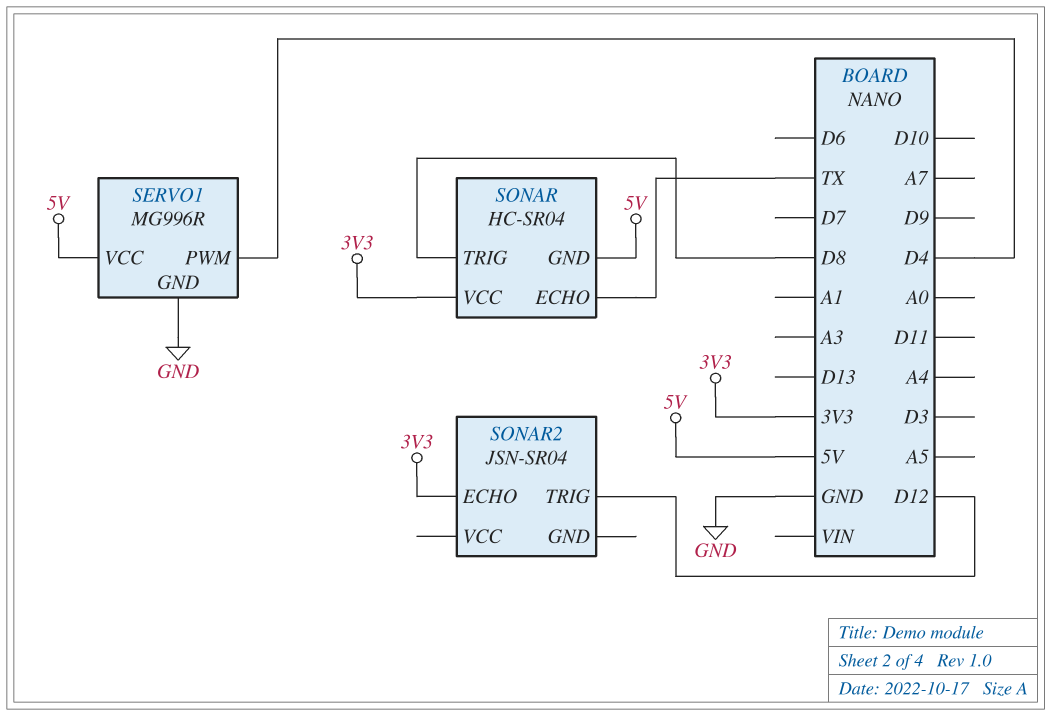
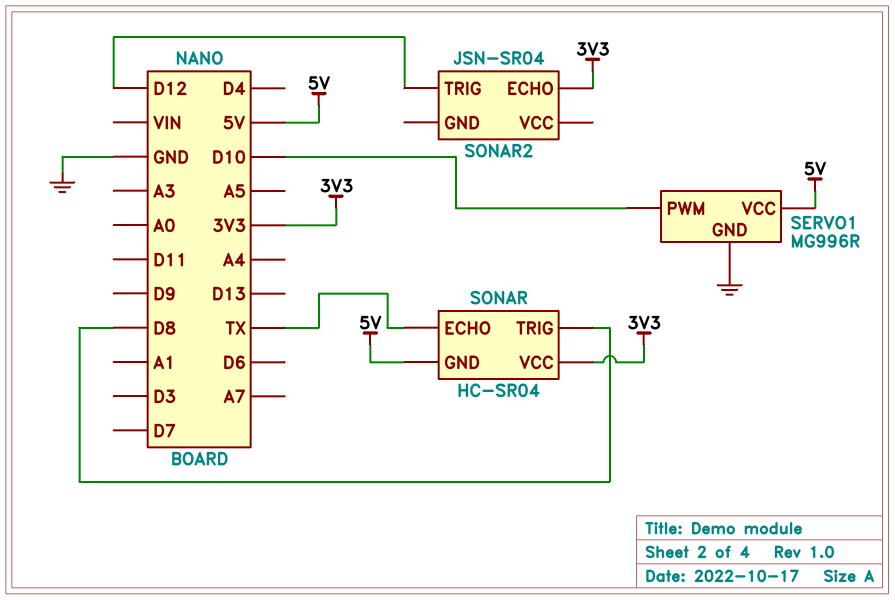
SERVO1 pin PWM: D4 -> D10

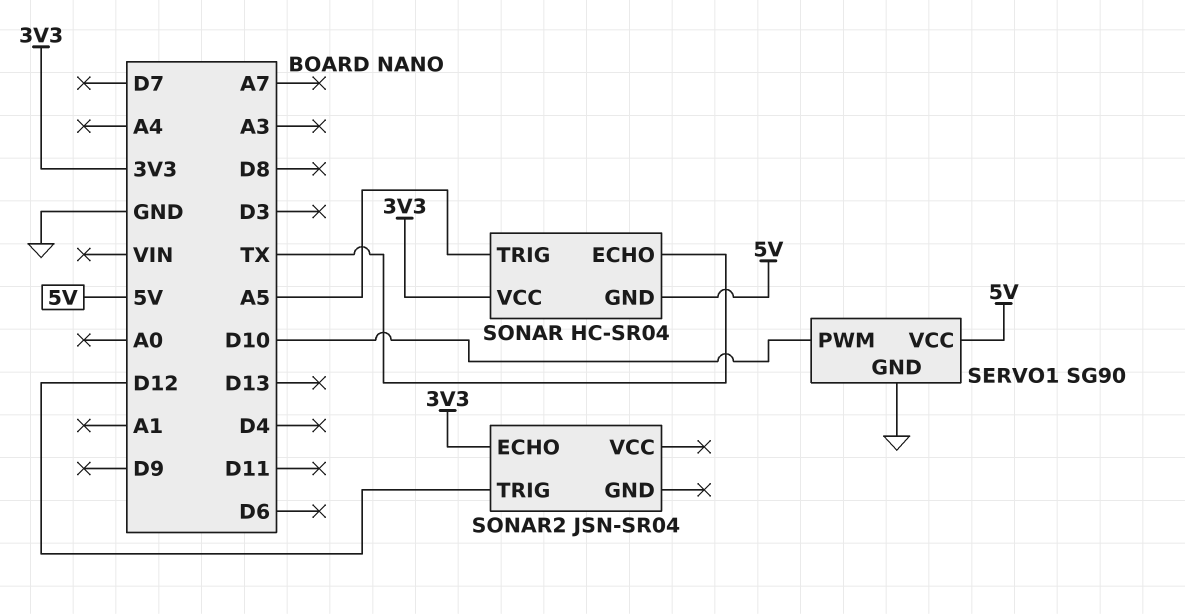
SERVO1: MG996R -> SG90
SONAR pin TRIG: D8 -> A5

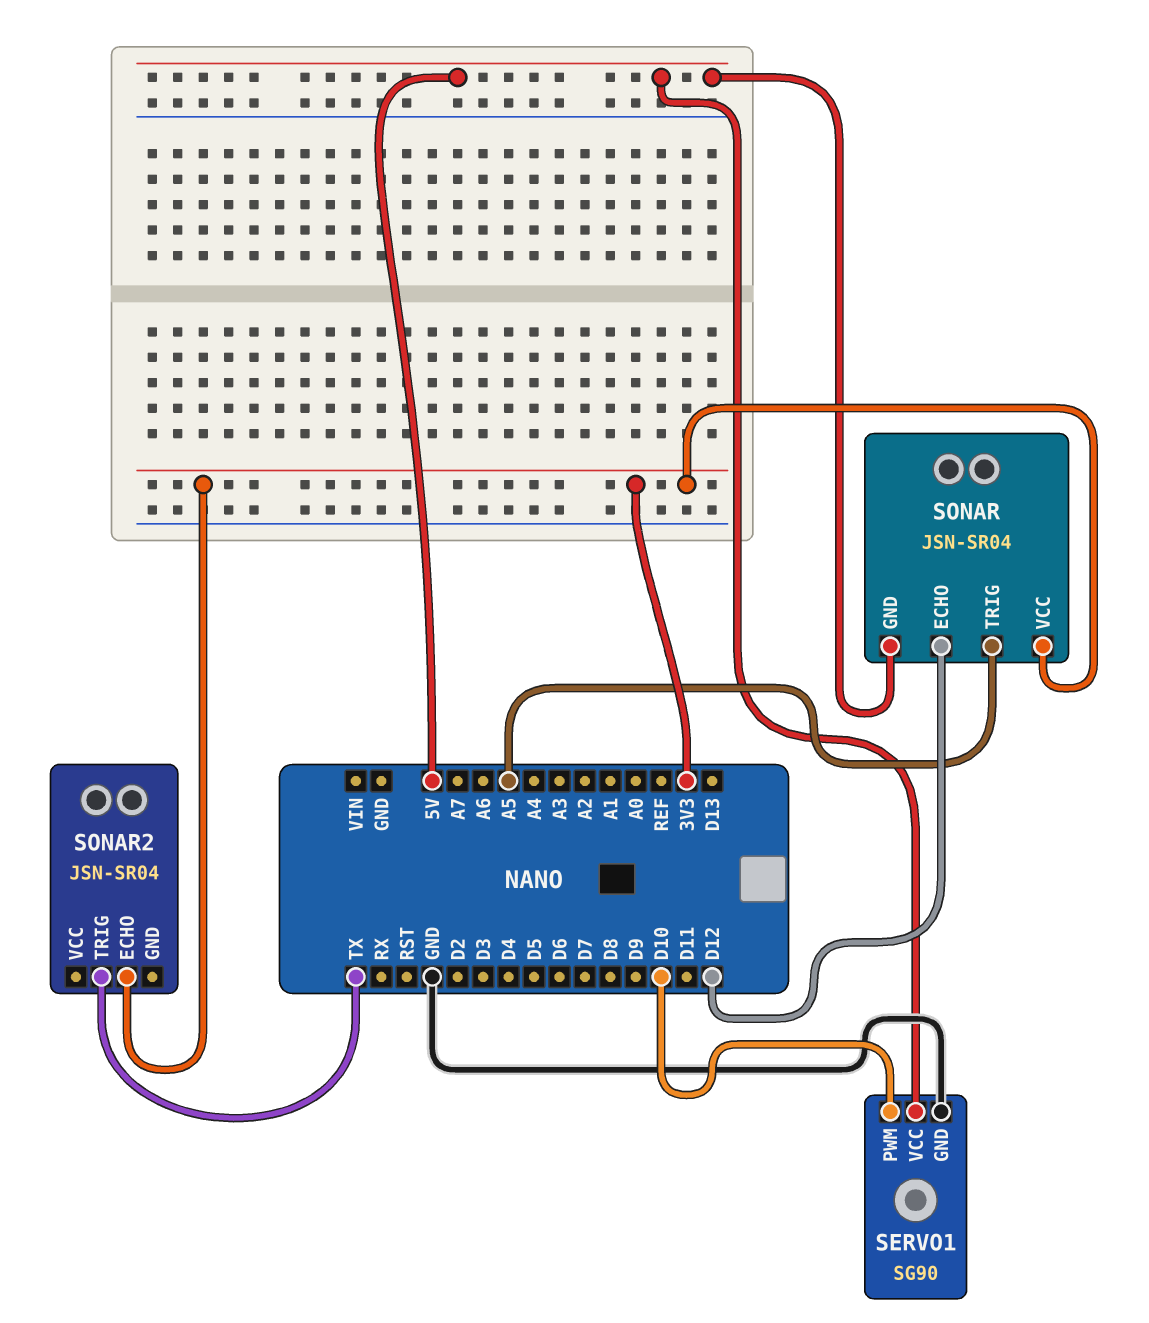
SONAR: HC-SR04 -> JSN-SR04
SONAR pin ECHO: TX -> D12
SONAR2 pin TRIG: D12 -> TX

